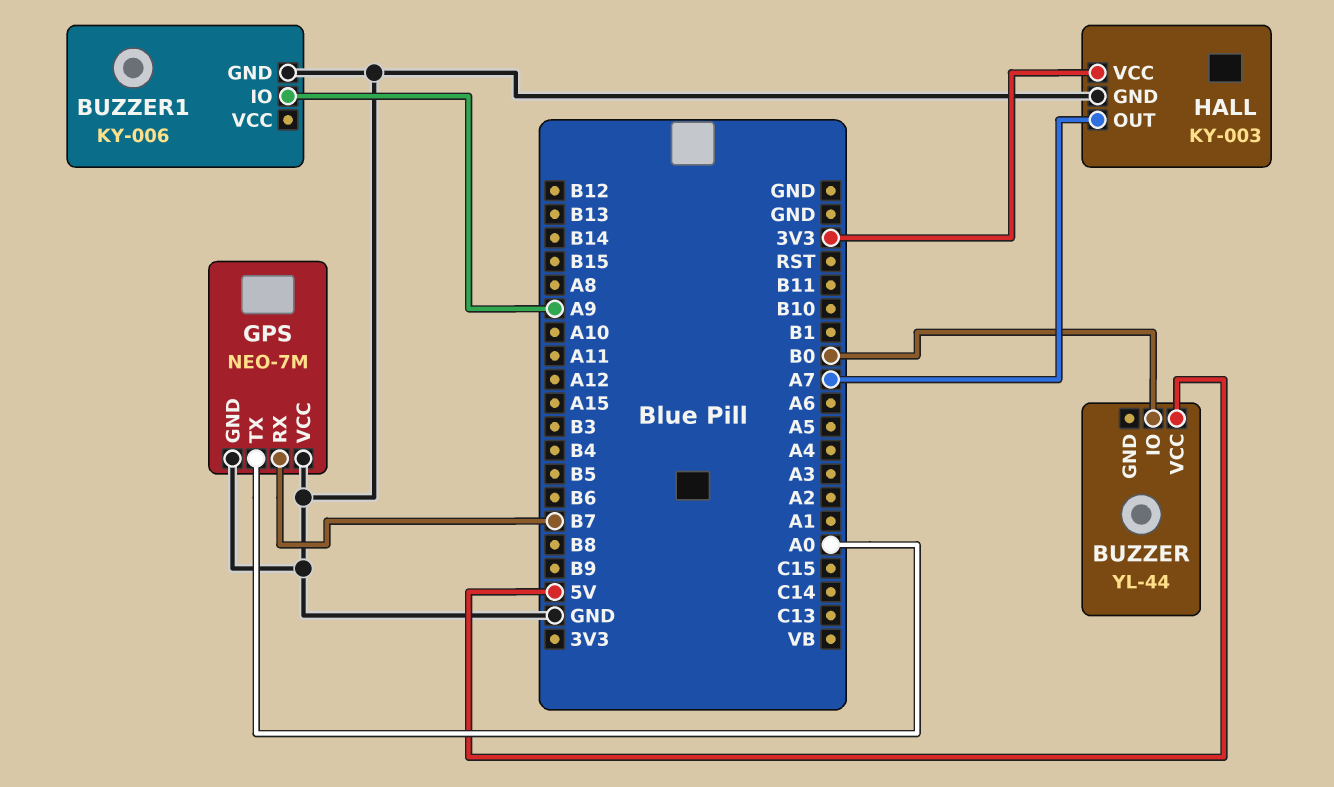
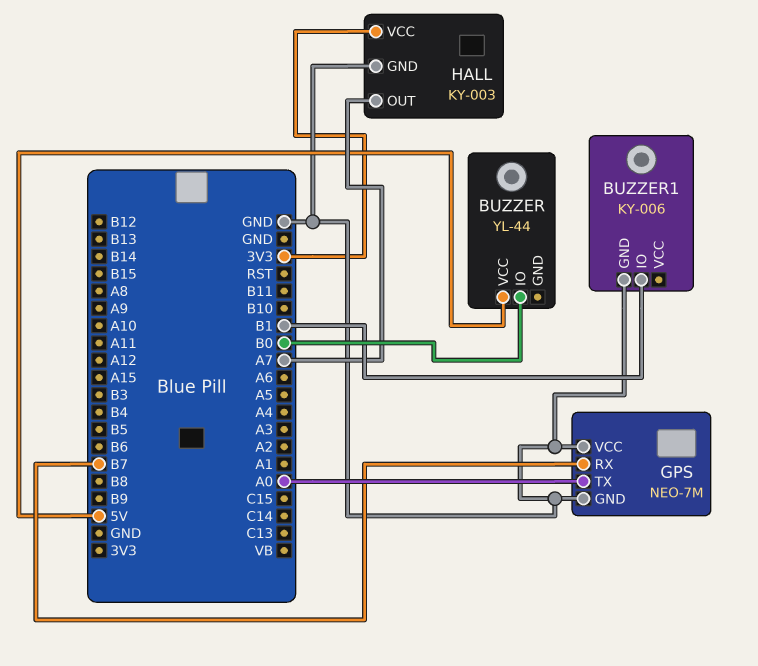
BUZZER1 pin IO: A9 -> B1

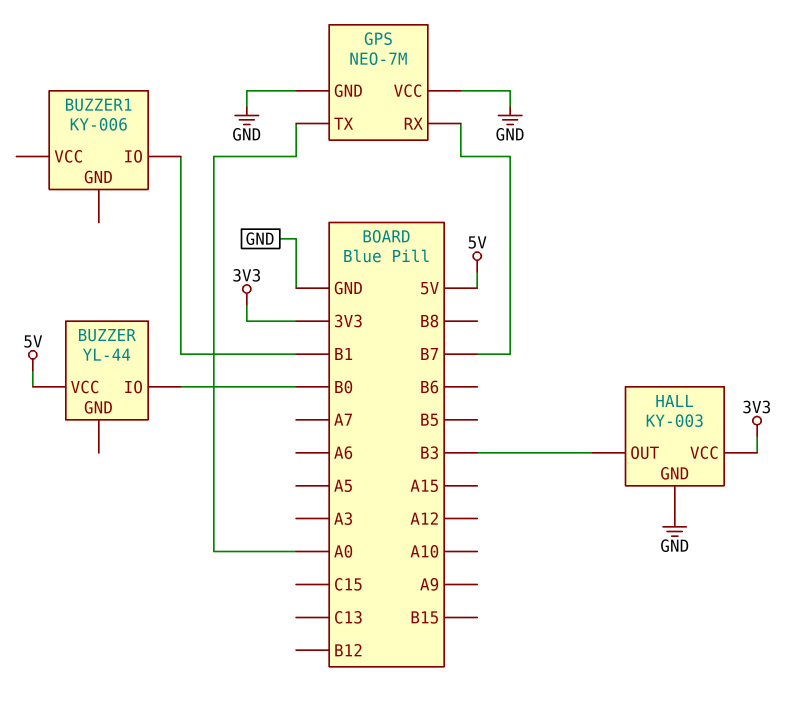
BUZZER1 pin GND: GND -> none
HALL pin OUT: A7 -> B3

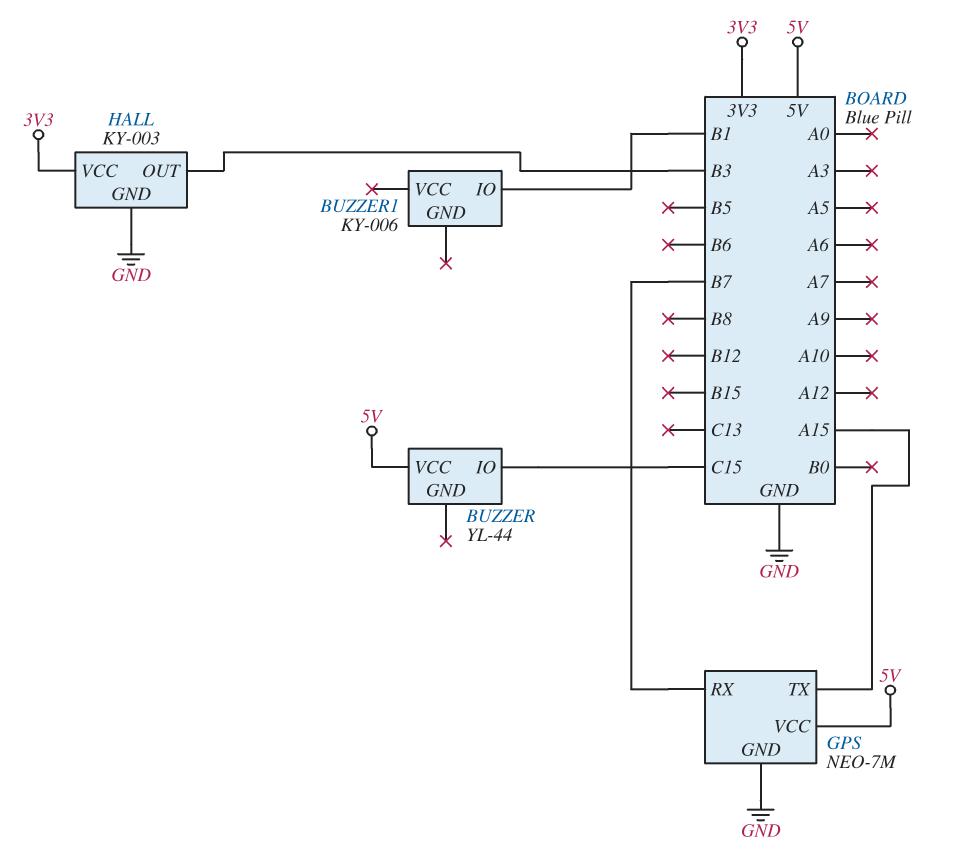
BUZZER pin IO: B0 -> C15
GPS pin TX: A0 -> A15
GPS pin VCC: GND -> 5V

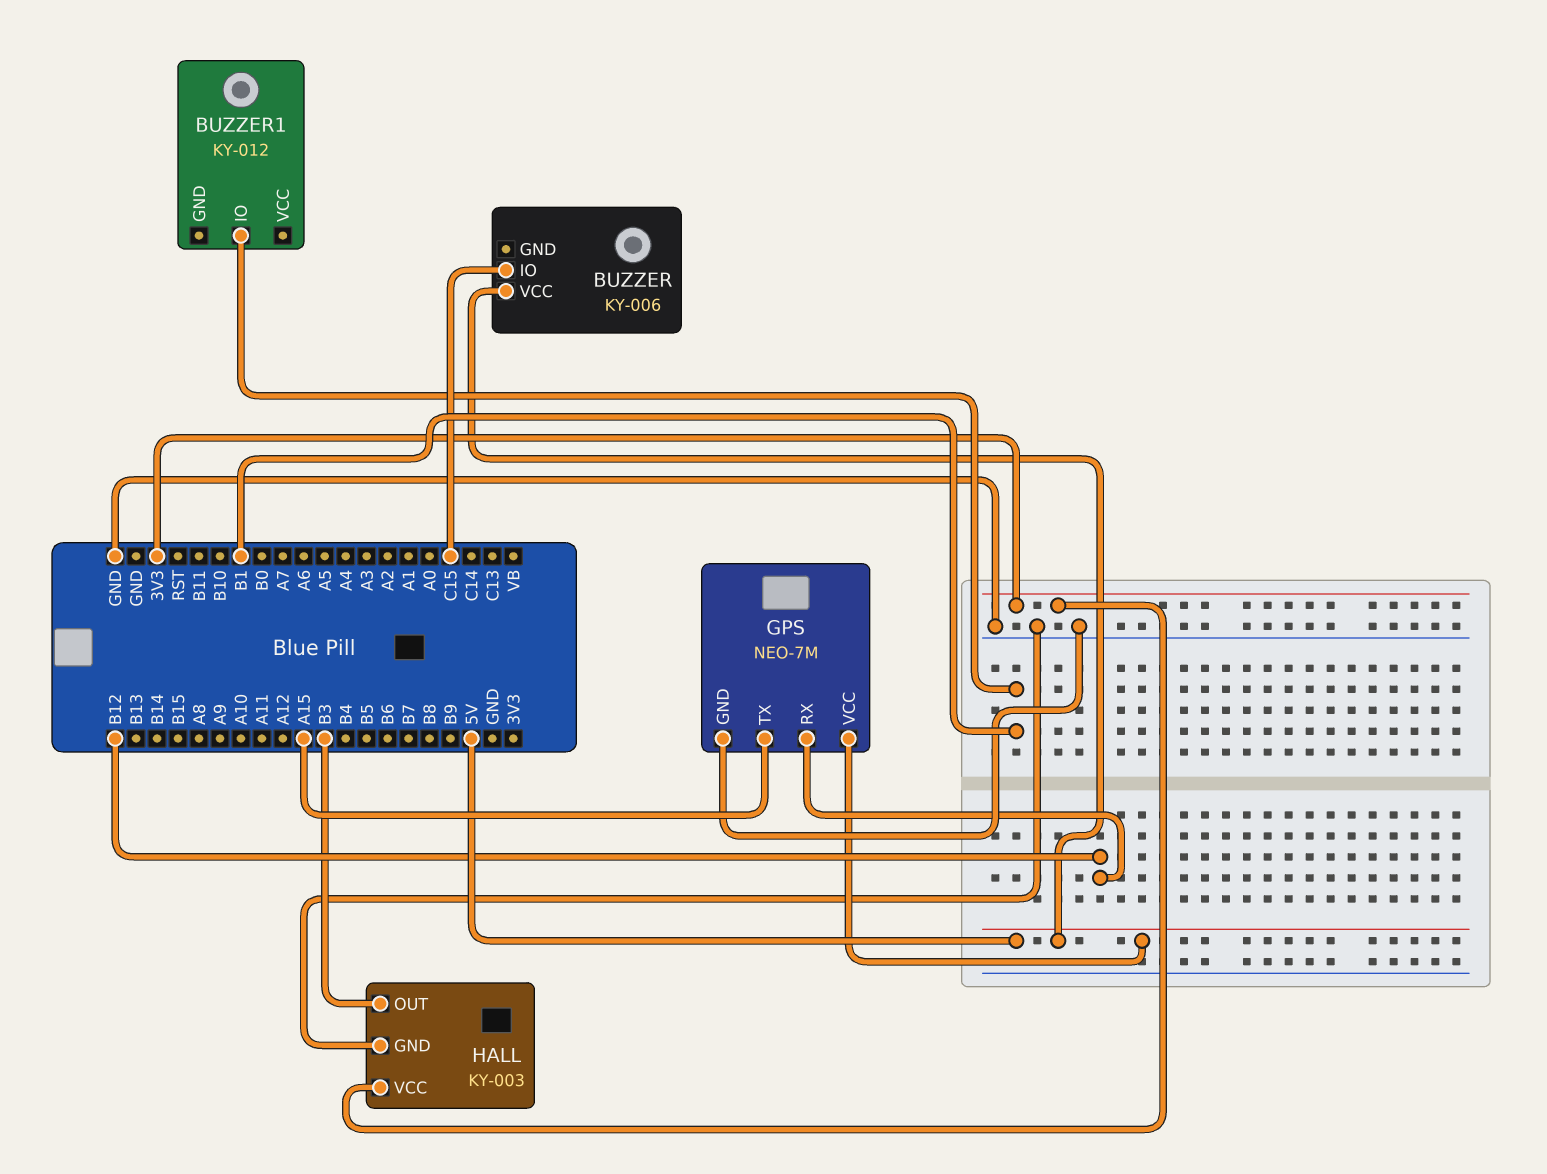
BUZZER: YL-44 -> KY-006
BUZZER1: KY-006 -> KY-012
GPS pin RX: B7 -> B12

